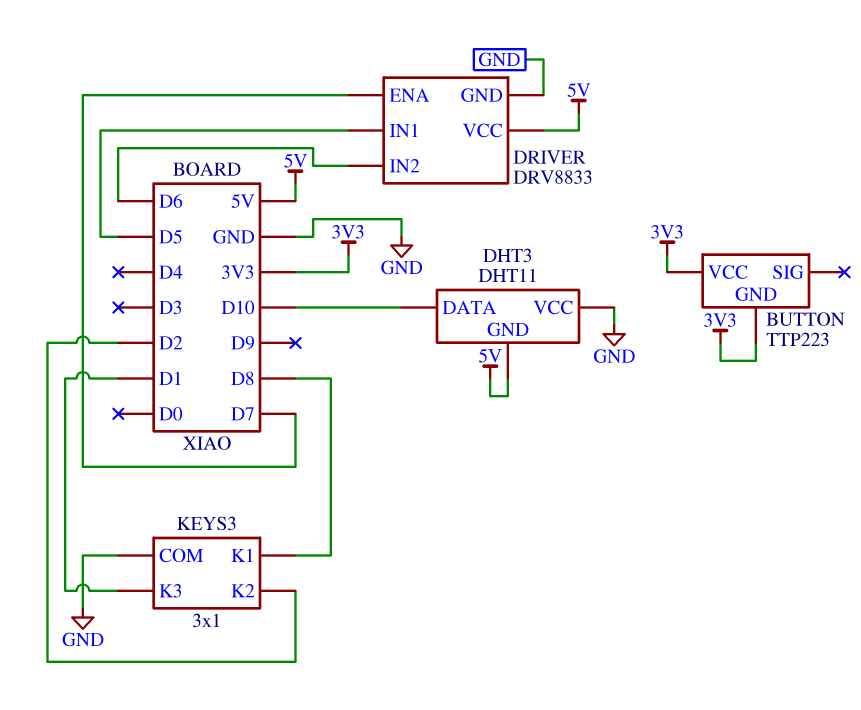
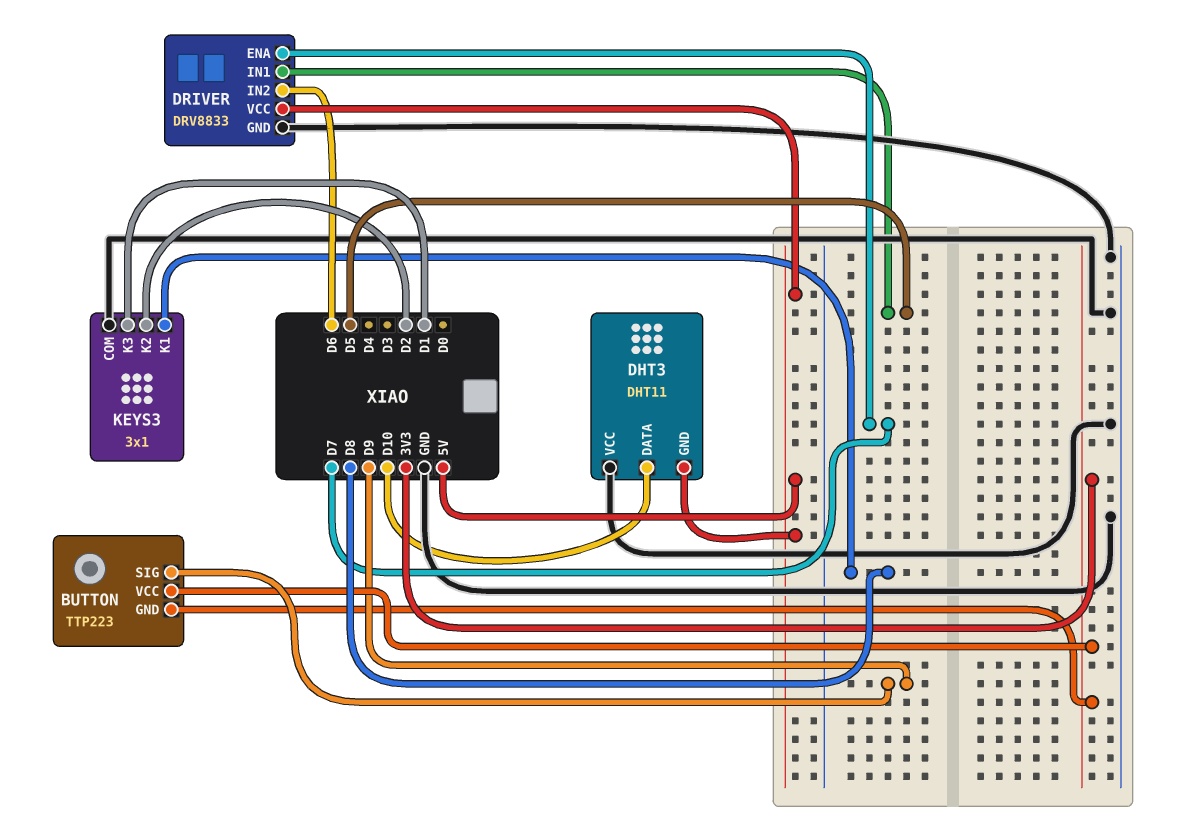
BUTTON pin SIG: none -> D9

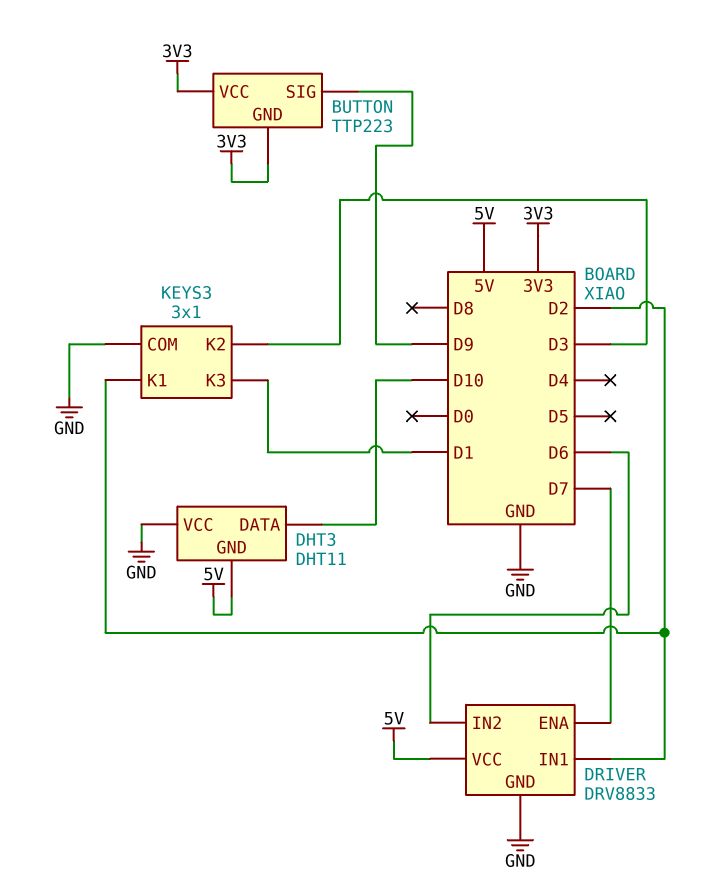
DRIVER pin IN1: D5 -> D2
KEYS3 pin K1: D8 -> D2
KEYS3 pin K2: D2 -> D3

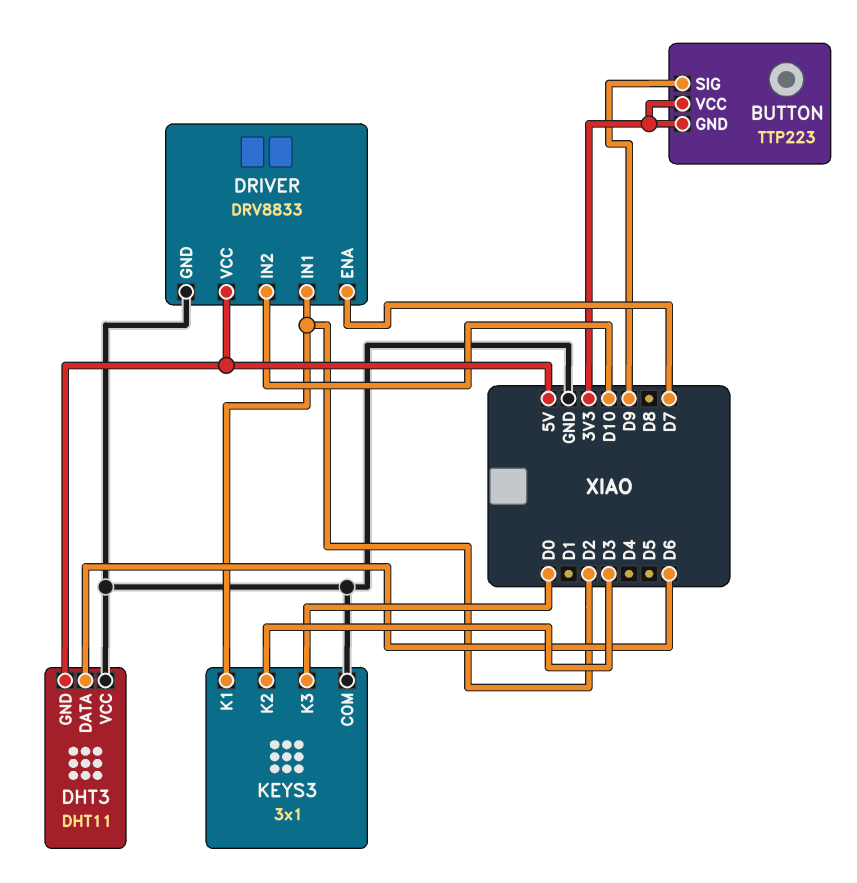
DHT3 pin DATA: D10 -> D6
DRIVER pin IN2: D6 -> D10
KEYS3 pin K3: D1 -> D0

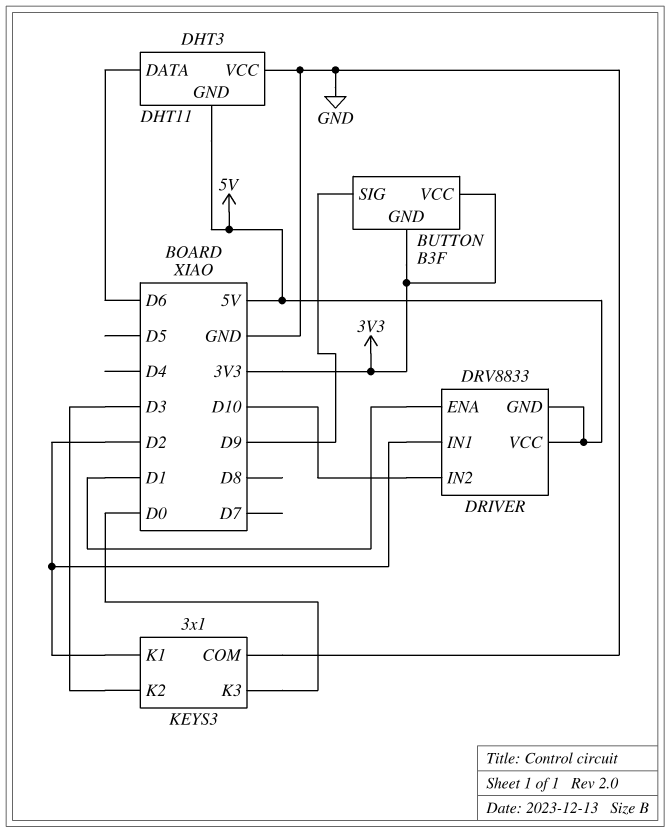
BUTTON: TTP223 -> B3F
DRIVER pin ENA: D7 -> D1
DRIVER pin GND: GND -> 5V

